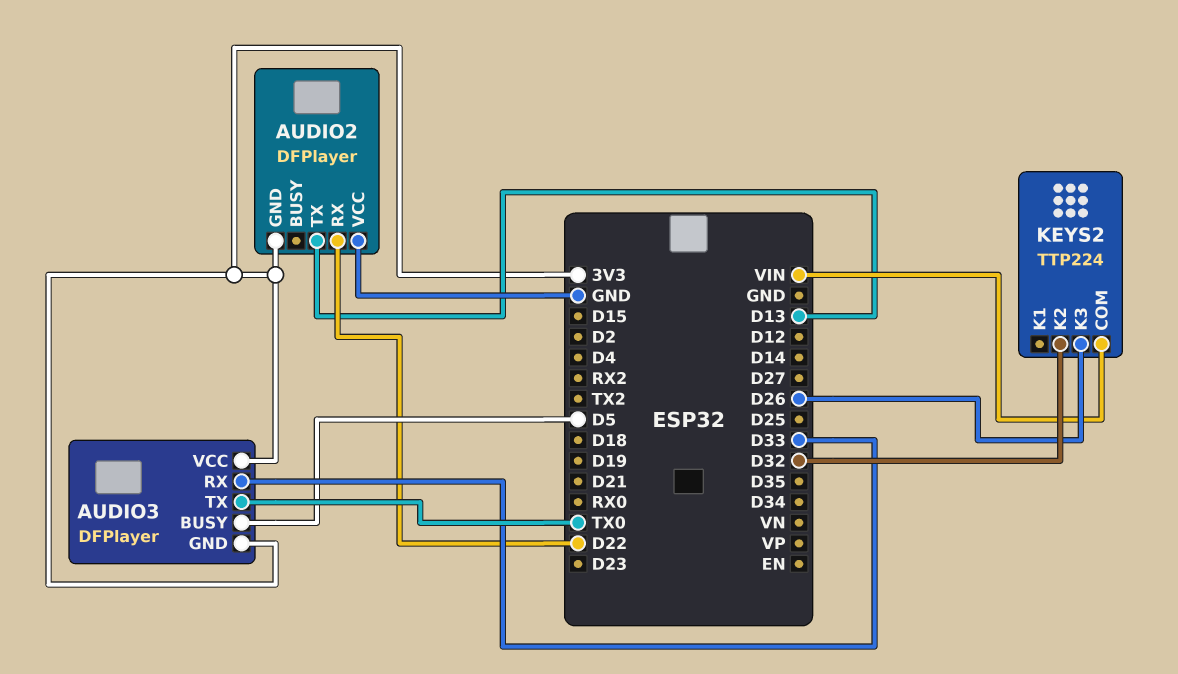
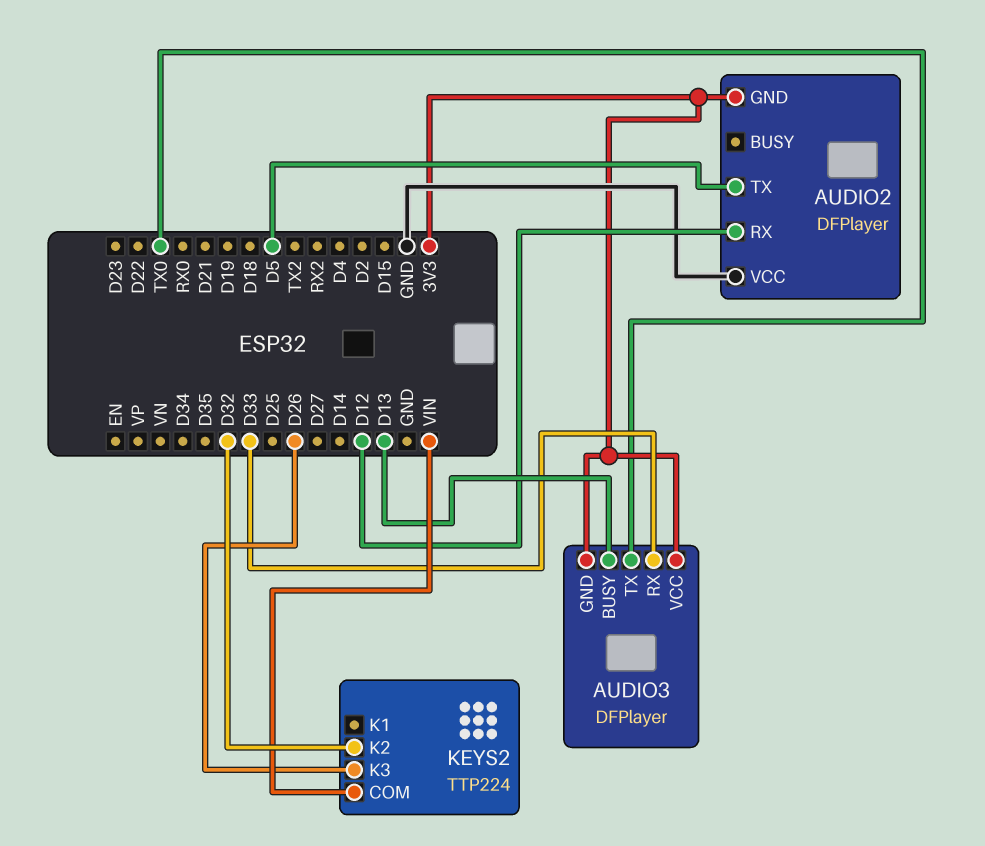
AUDIO2 pin RX: D22 -> D12
AUDIO2 pin TX: D13 -> D5
AUDIO3 pin BUSY: D5 -> D13

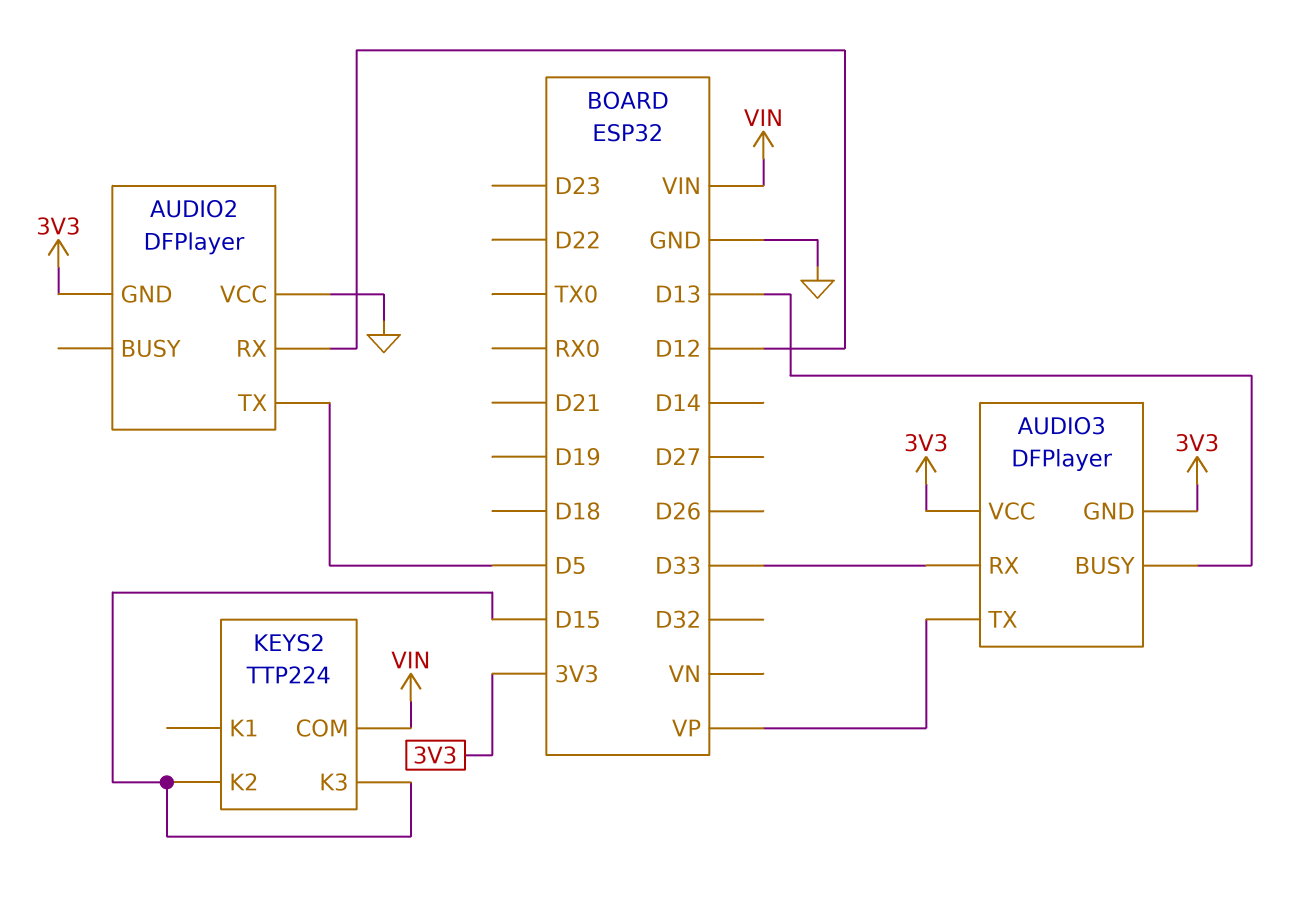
AUDIO3 pin TX: TX0 -> VP
KEYS2 pin K2: D32 -> D15
KEYS2 pin K3: D26 -> D15

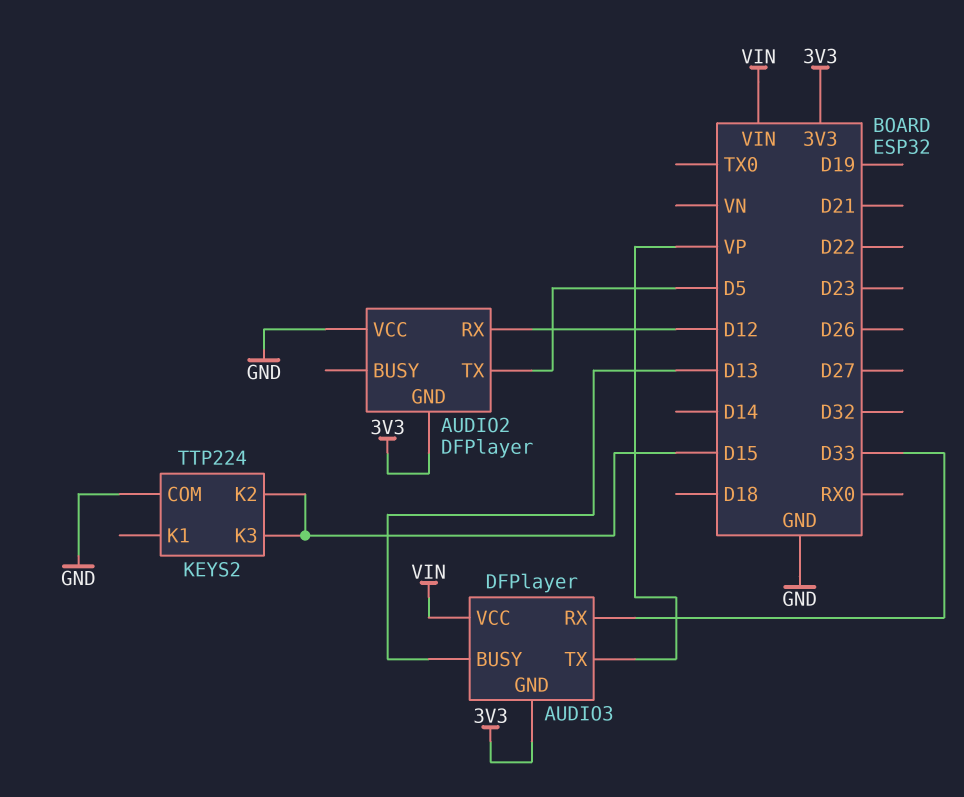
AUDIO3 pin VCC: 3V3 -> VIN
KEYS2 pin COM: VIN -> GND

